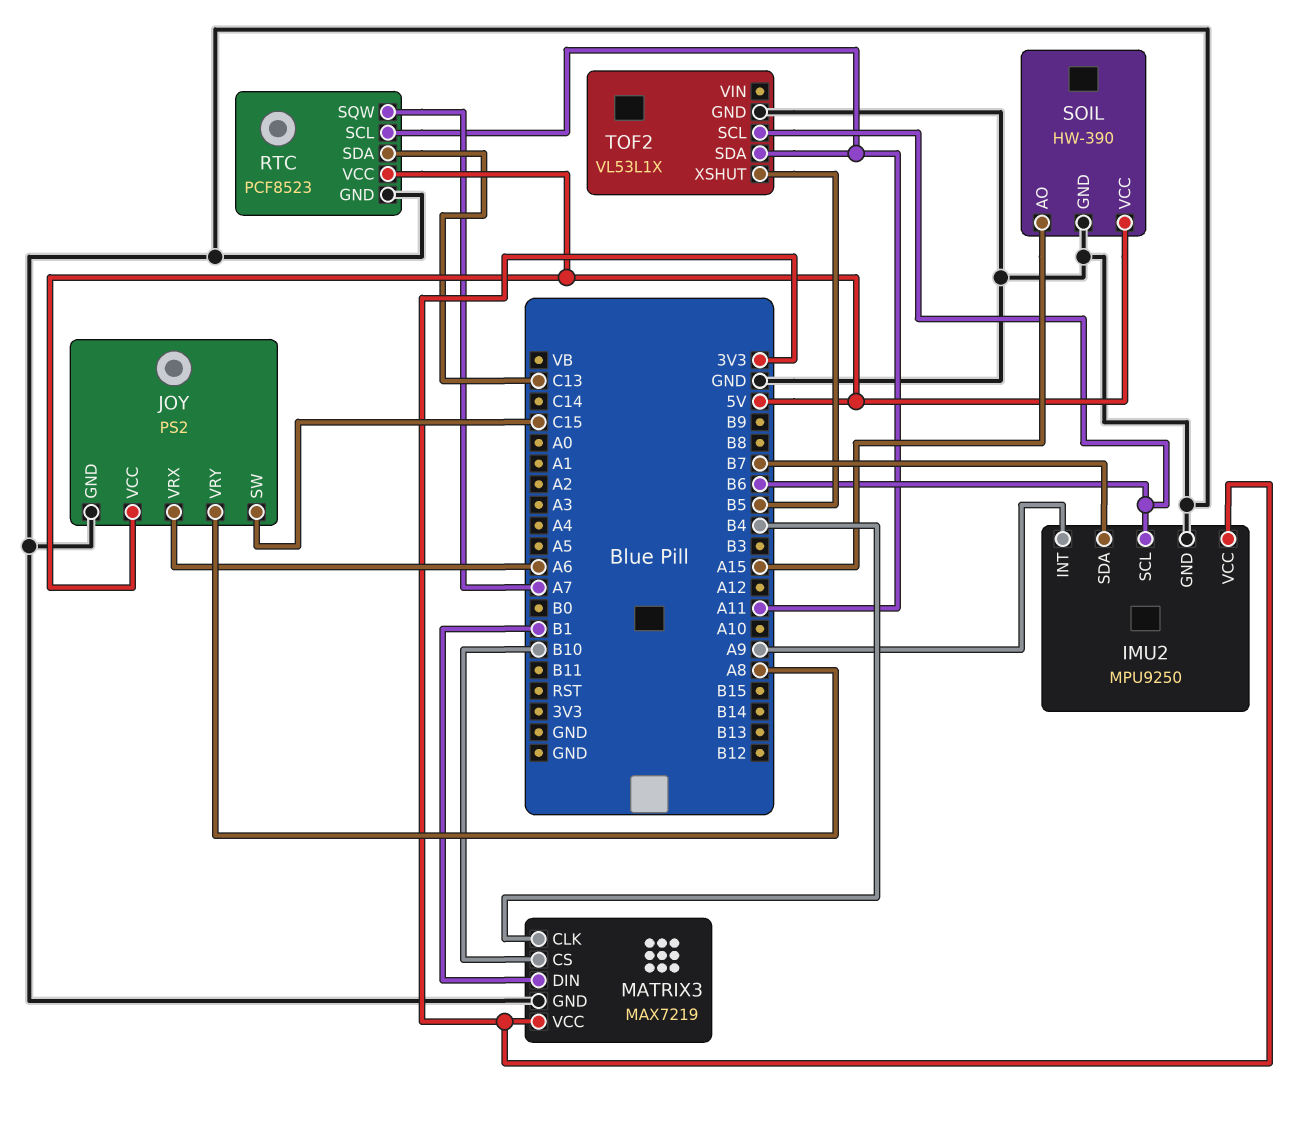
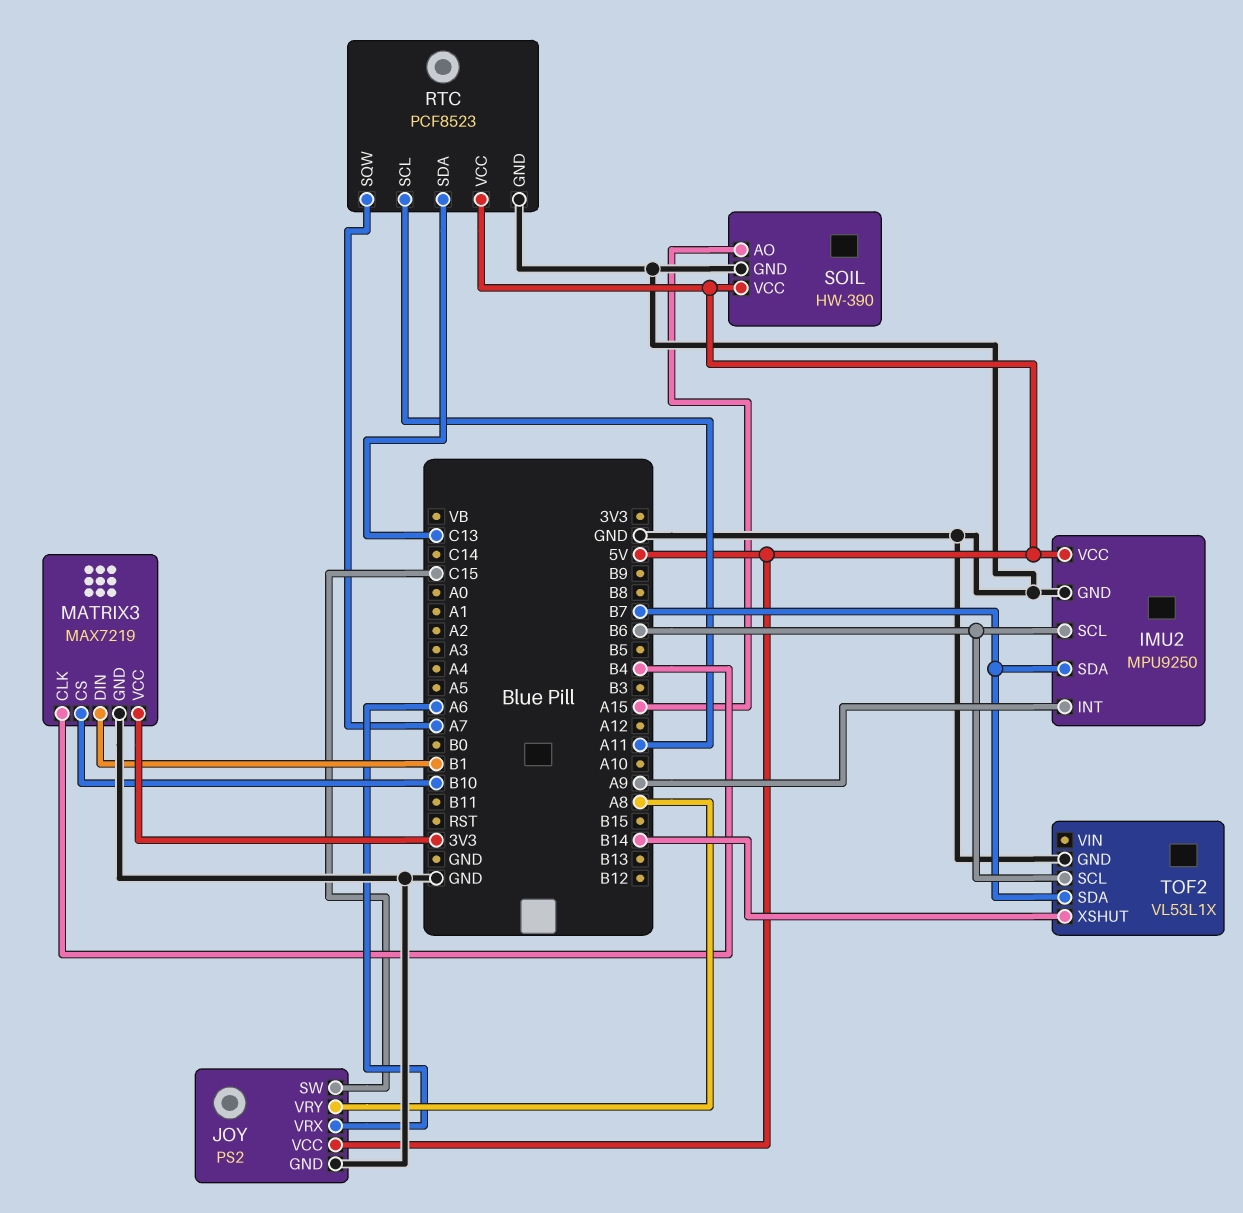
IMU2 pin VCC: 3V3 -> 5V
TOF2 pin SDA: A11 -> B7
TOF2 pin XSHUT: B5 -> B14

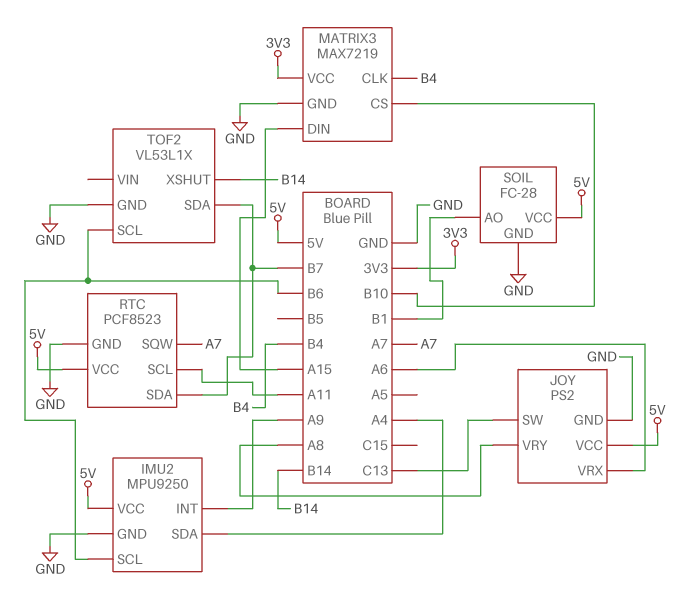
IMU2 pin SDA: B7 -> A4
JOY pin SW: C15 -> C13
MATRIX3 pin DIN: B1 -> A15
RTC pin SDA: C13 -> B7
SOIL: HW-390 -> FC-28
SOIL pin AO: A15 -> B1

